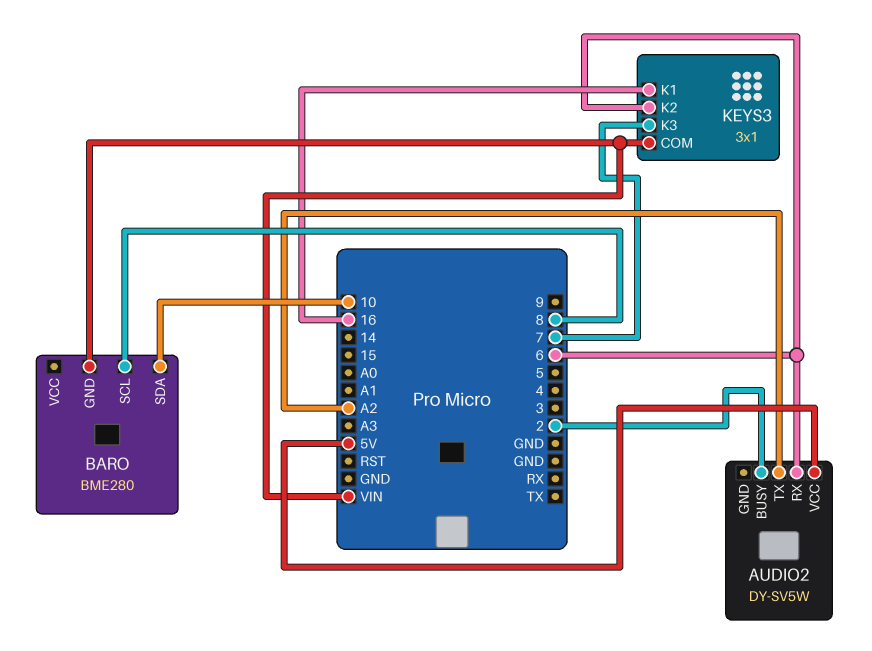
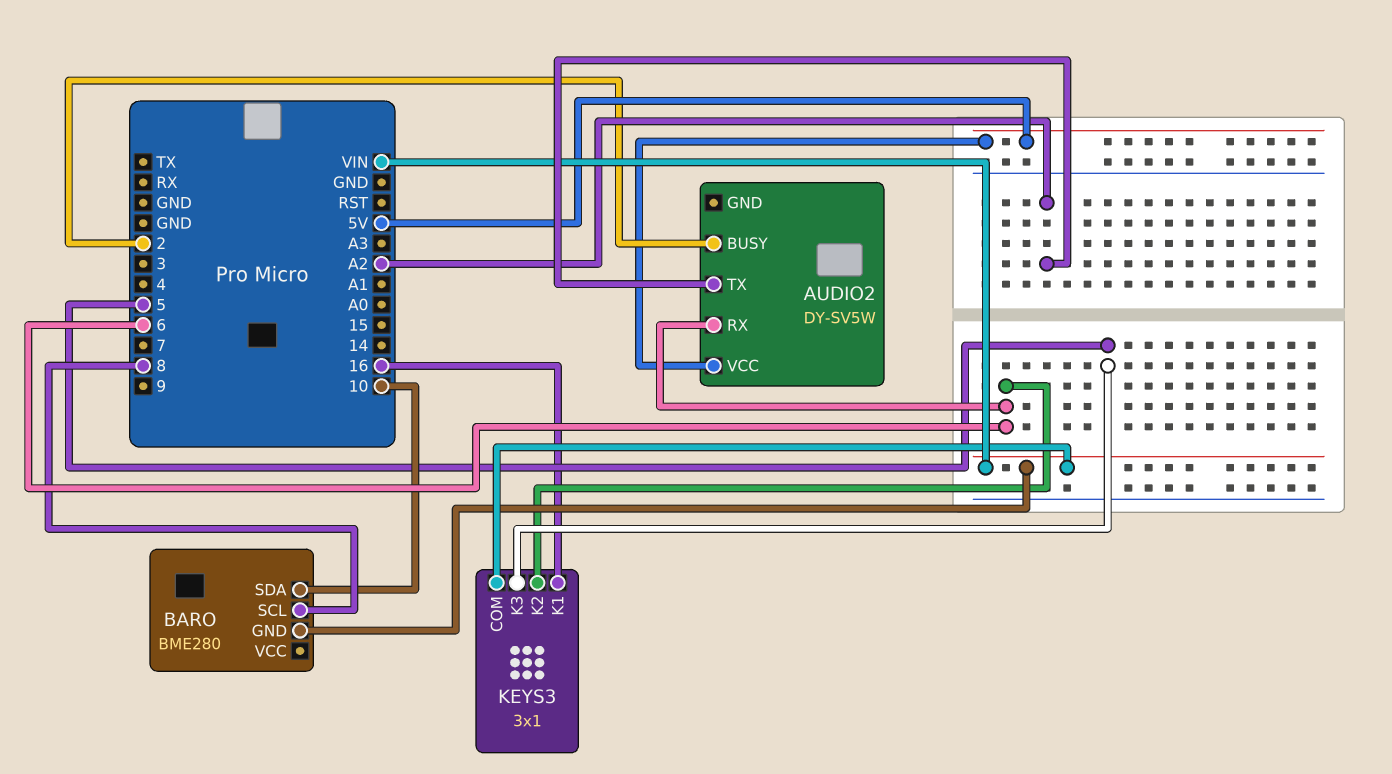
KEYS3 pin K3: 7 -> 5

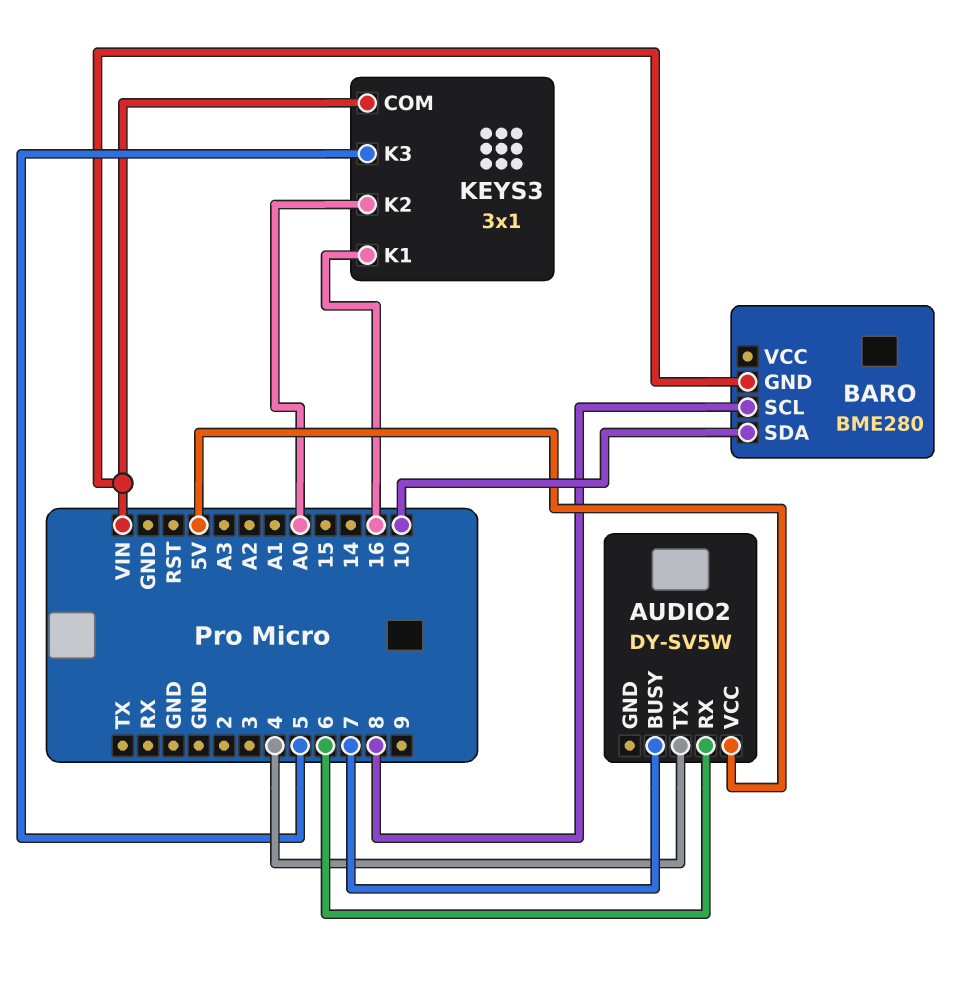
AUDIO2 pin BUSY: 2 -> 7
AUDIO2 pin TX: A2 -> 4
KEYS3 pin K2: 6 -> A0

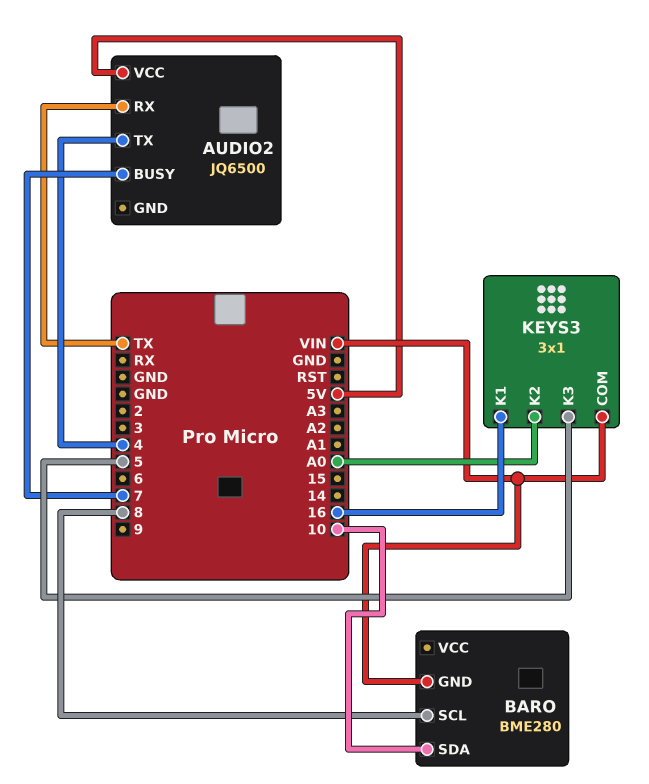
AUDIO2: DY-SV5W -> JQ6500
AUDIO2 pin RX: 6 -> TX

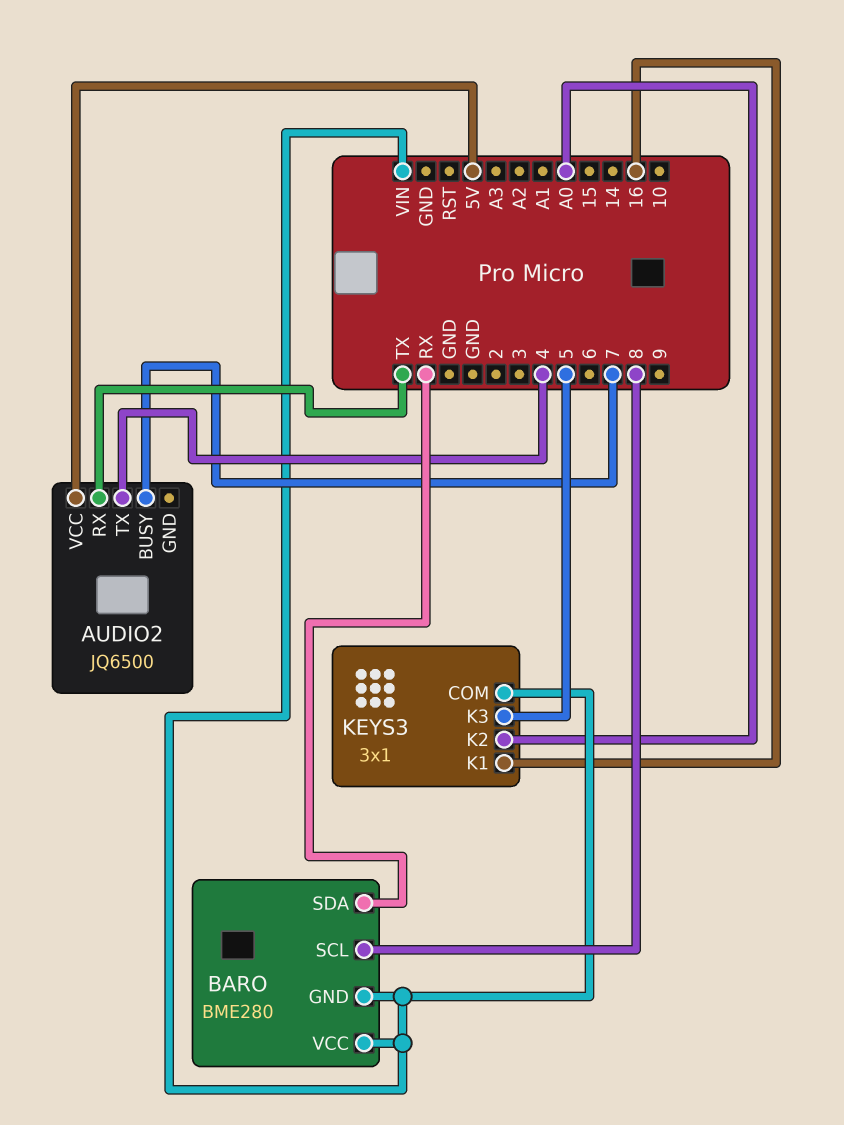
BARO pin SDA: 10 -> RX
BARO pin VCC: none -> VIN

